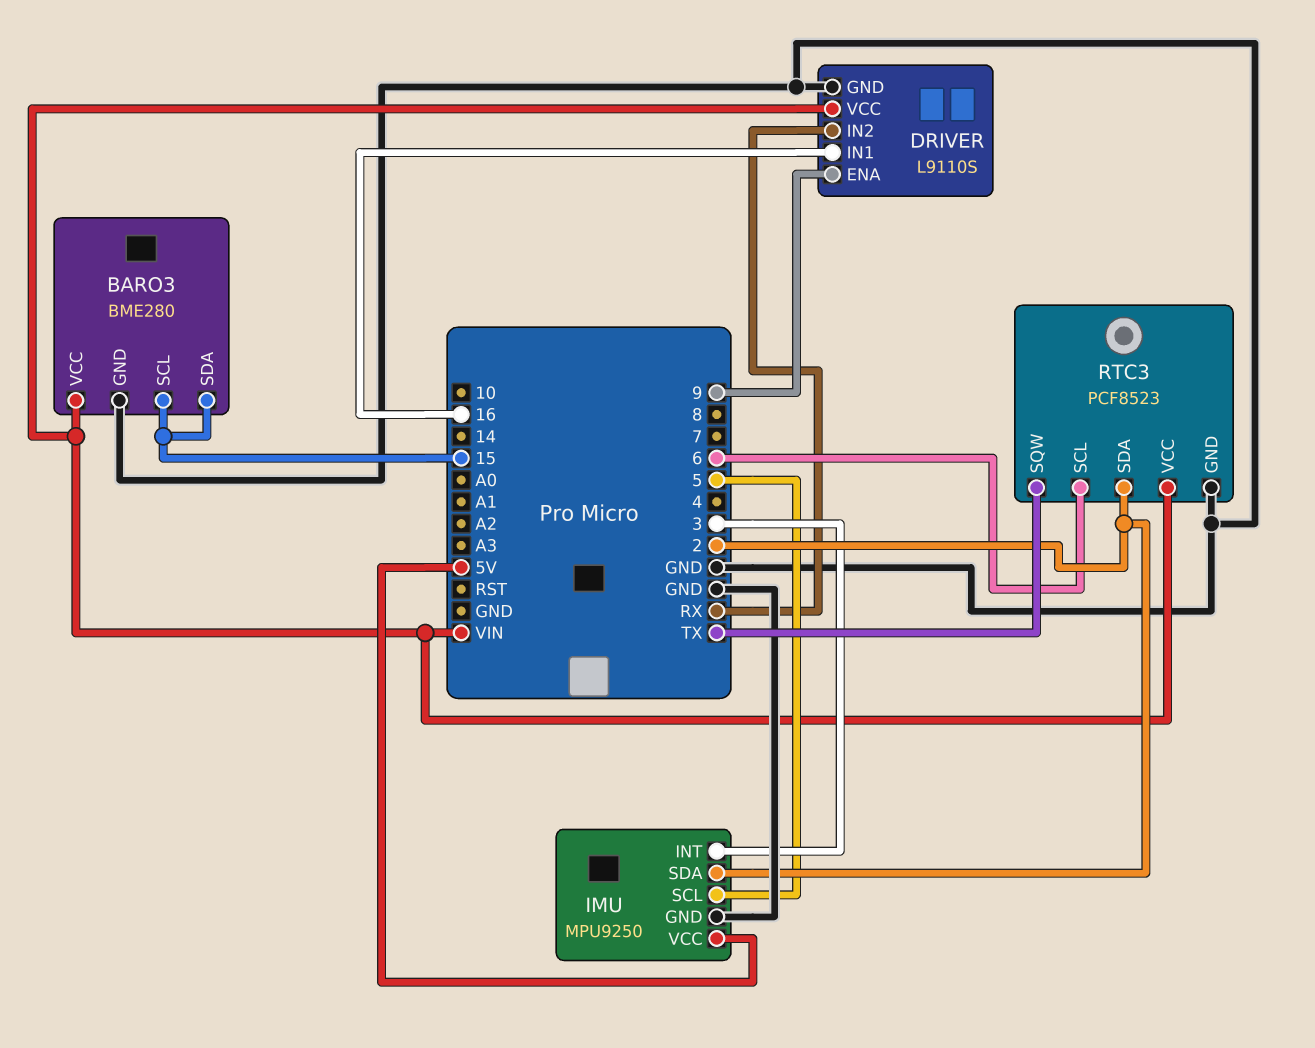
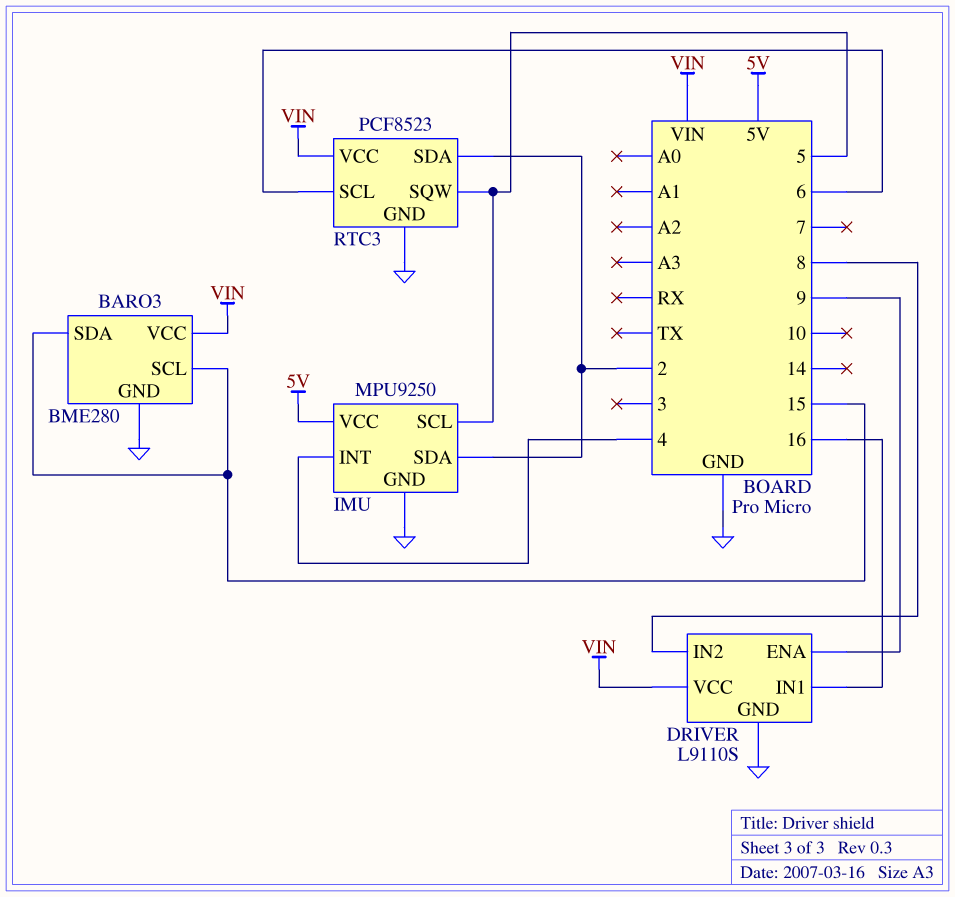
DRIVER pin IN2: RX -> 8
IMU pin INT: 3 -> 4
RTC3 pin SQW: TX -> 5

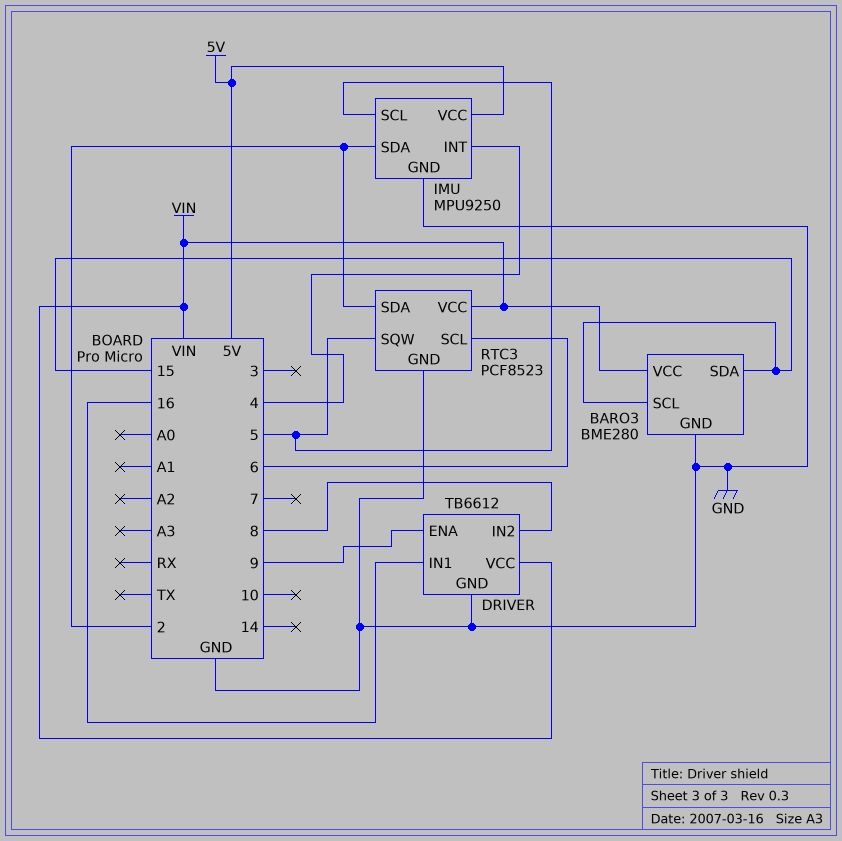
DRIVER: L9110S -> TB6612

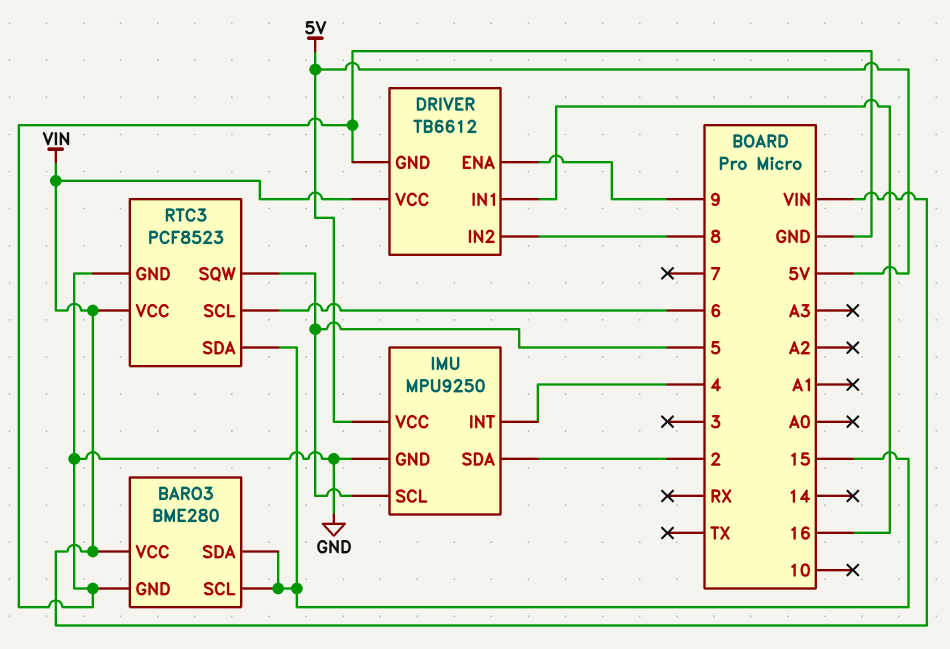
RTC3 pin SDA: 2 -> 15

